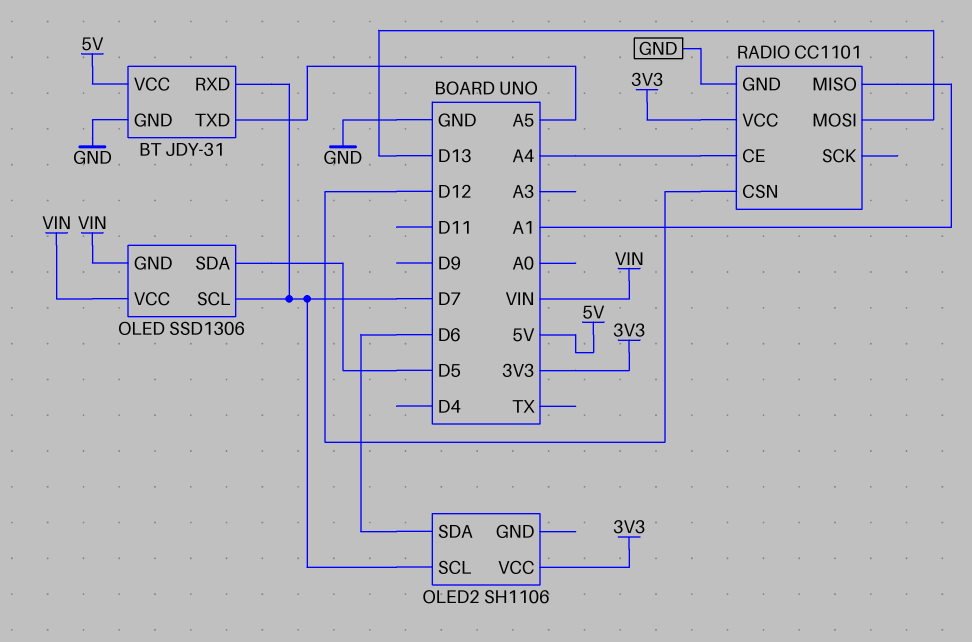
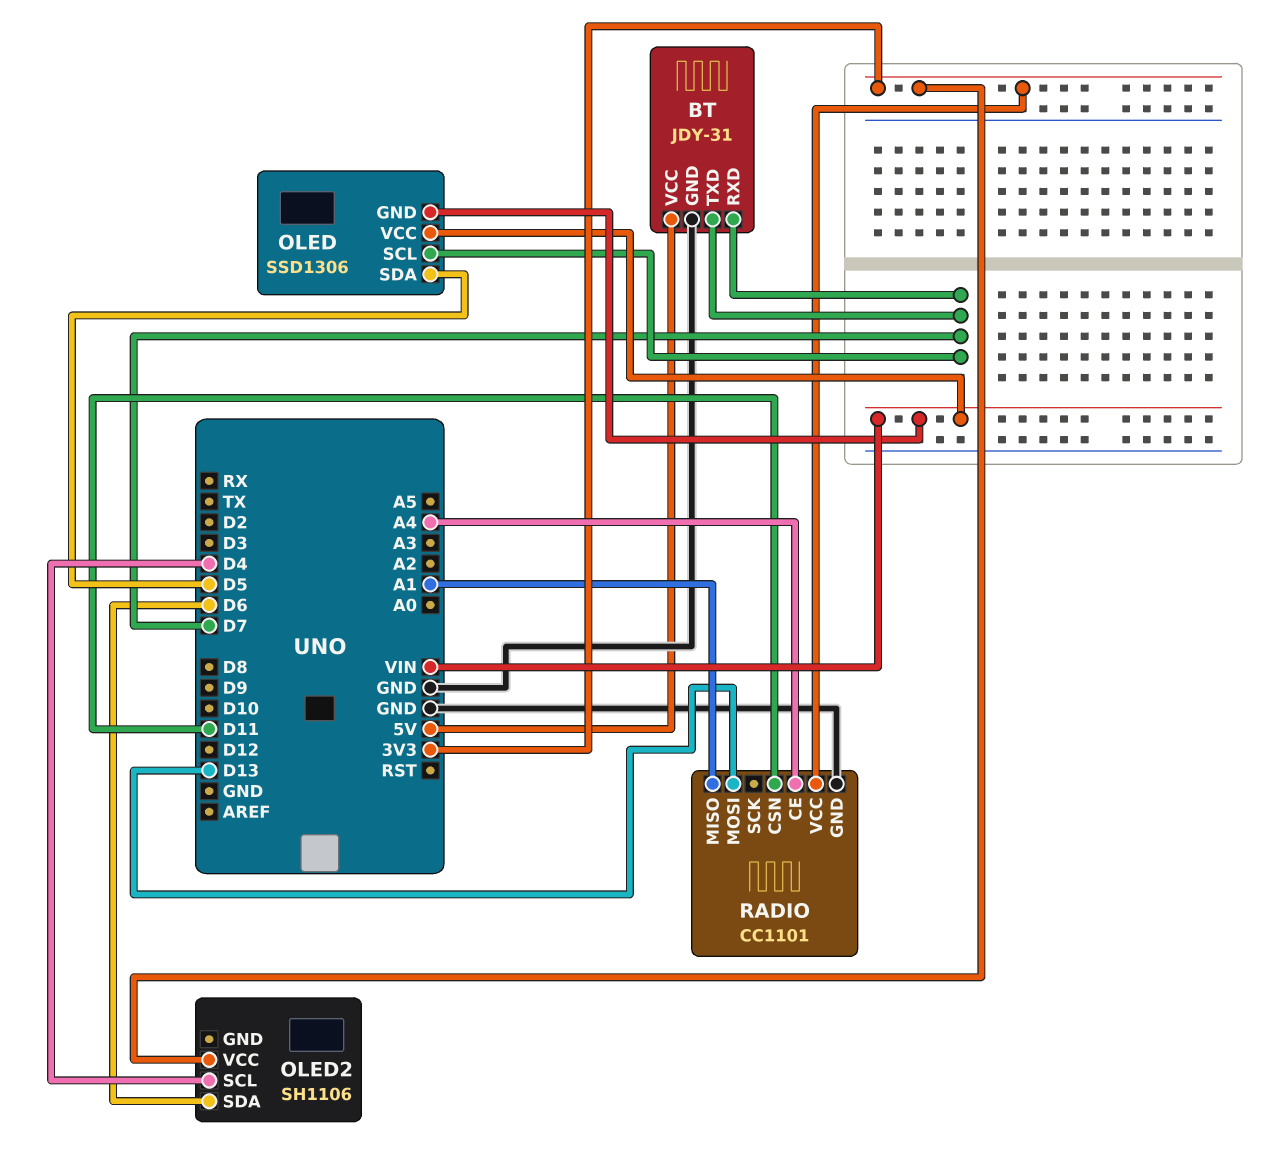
BT pin TXD: A5 -> D7
OLED2 pin SCL: D7 -> D4
RADIO pin CSN: D12 -> D11

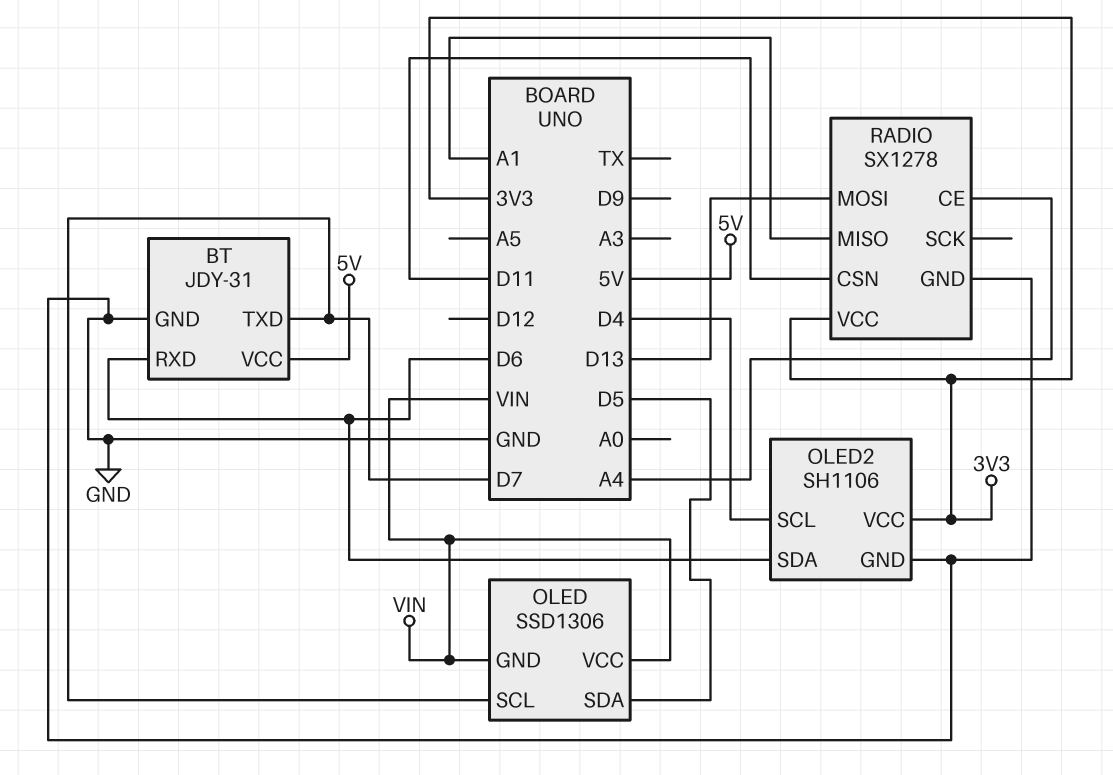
BT pin RXD: D7 -> D6
OLED2 pin GND: none -> GND
RADIO: CC1101 -> SX1278

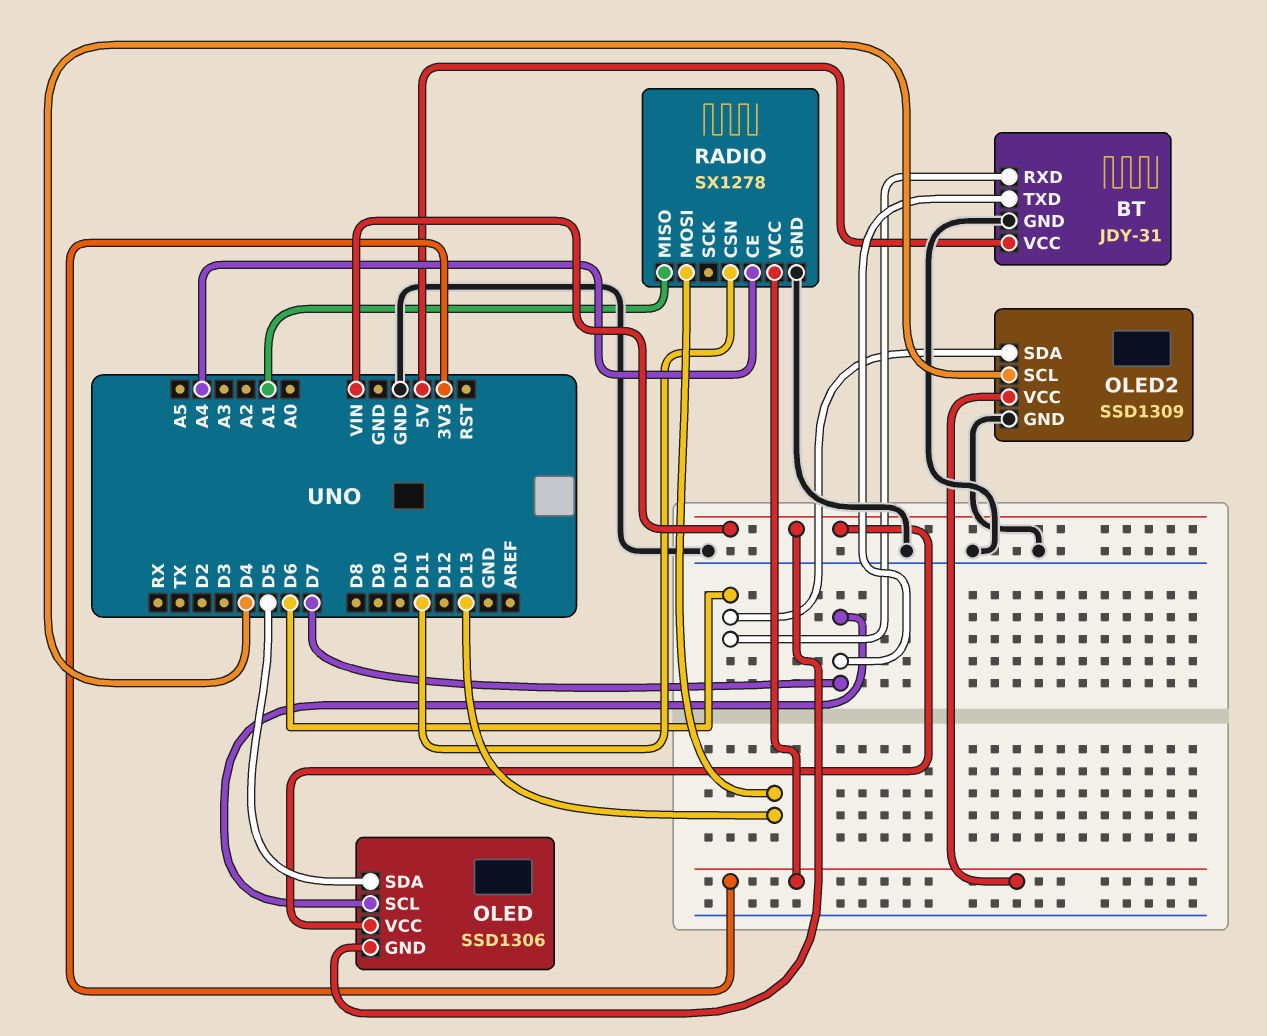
OLED2: SH1106 -> SSD1309

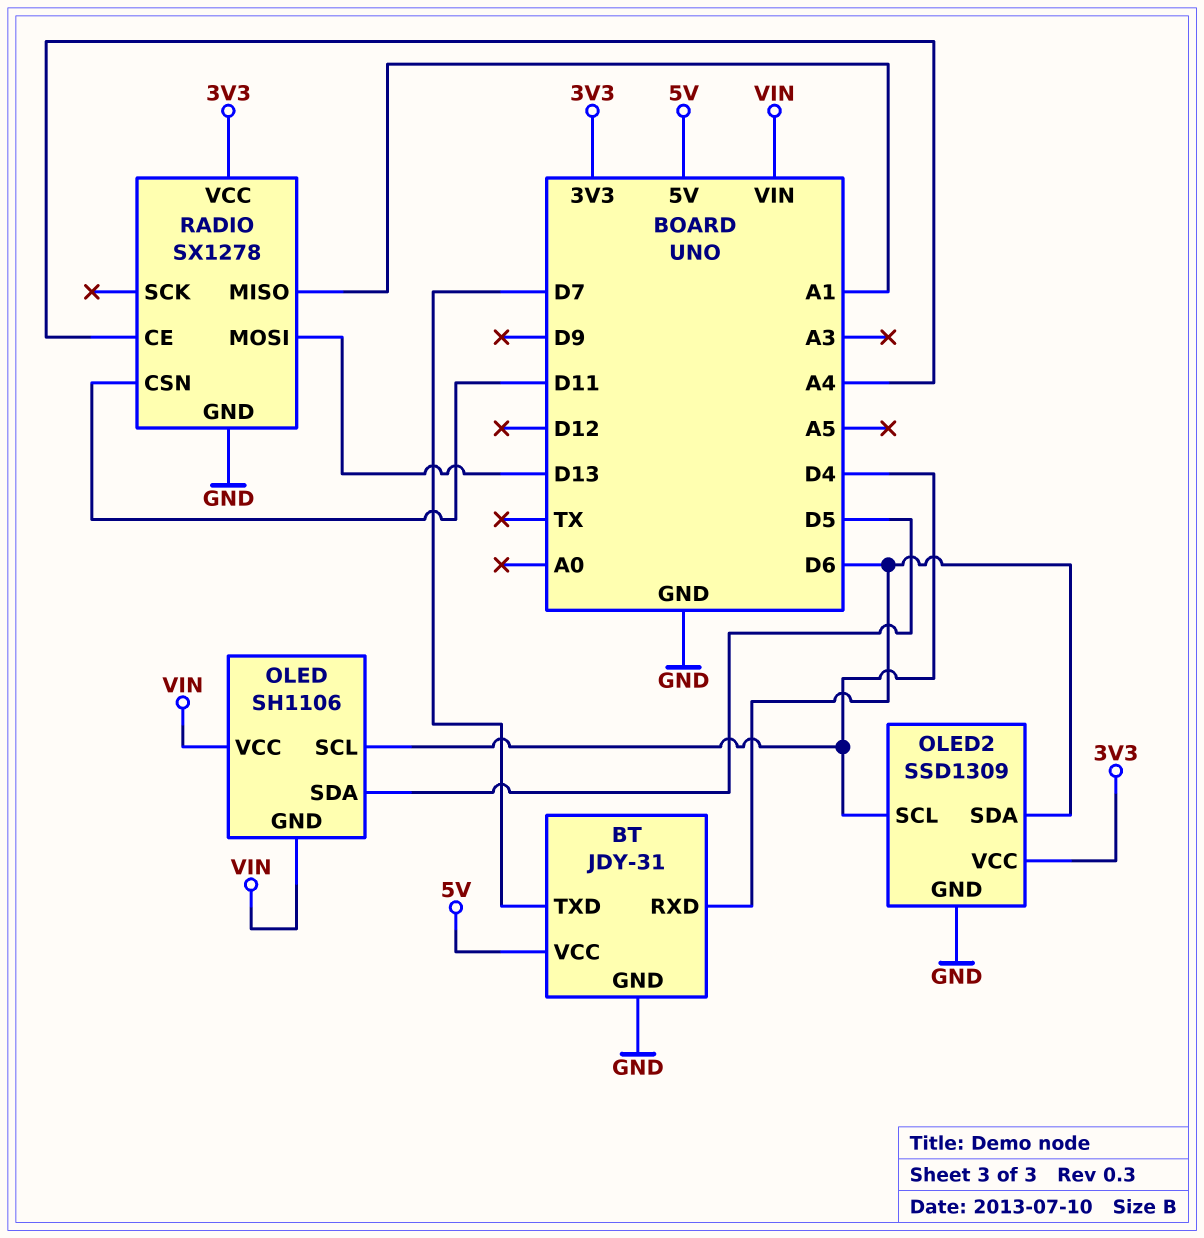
OLED: SSD1306 -> SH1106
OLED pin SCL: D7 -> D4

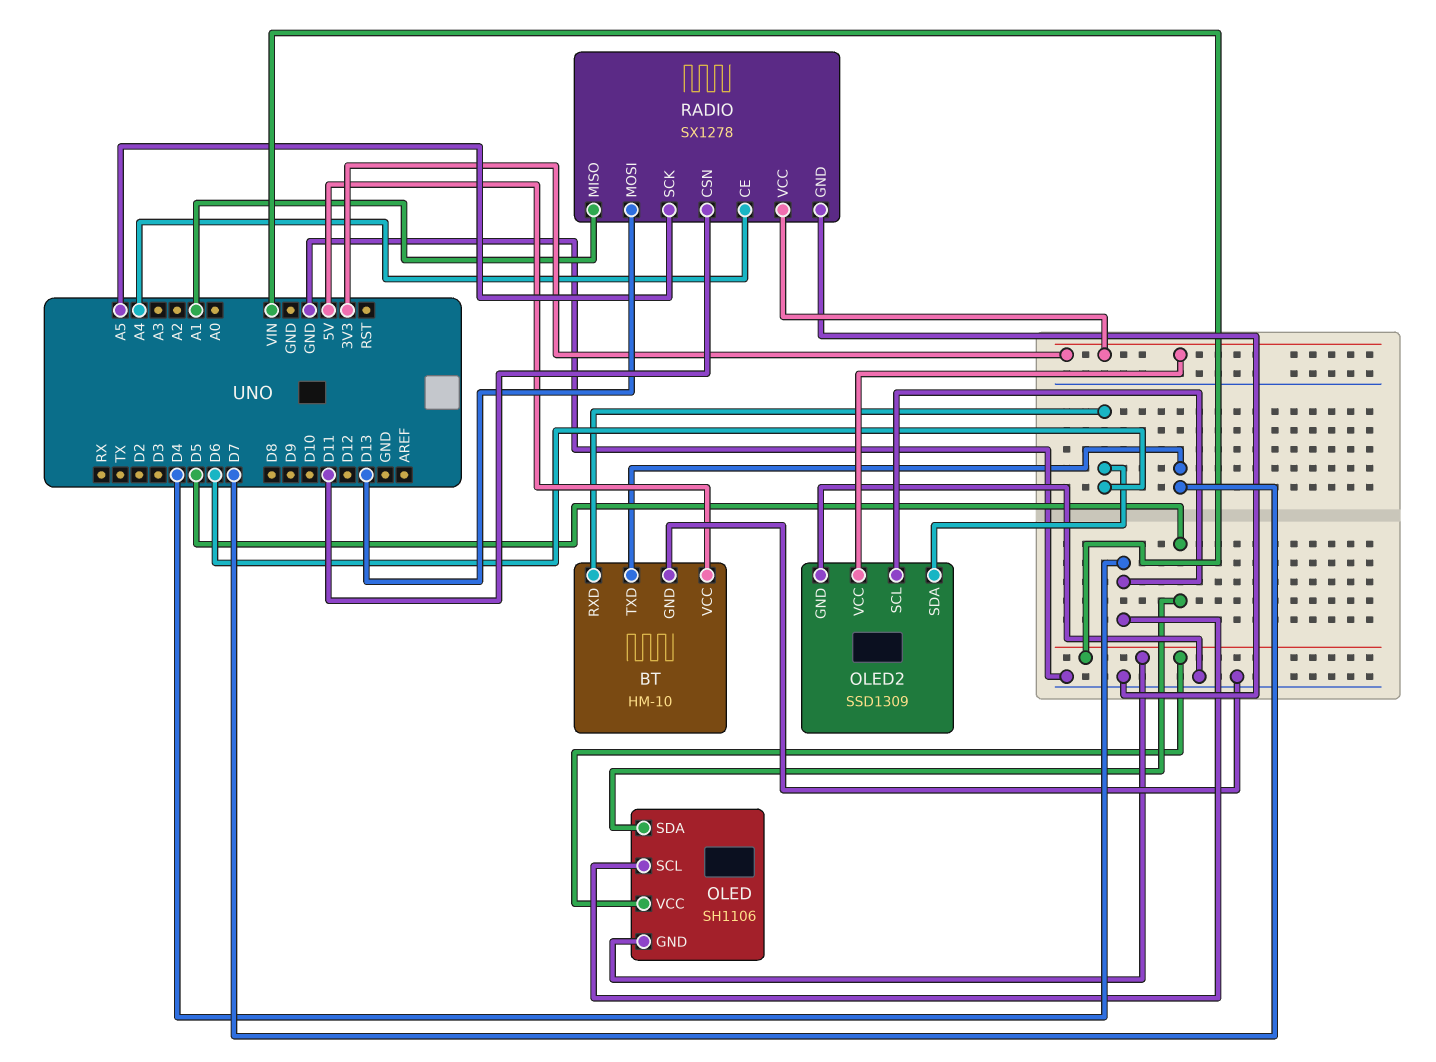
BT: JDY-31 -> HM-10
RADIO pin SCK: none -> A5

